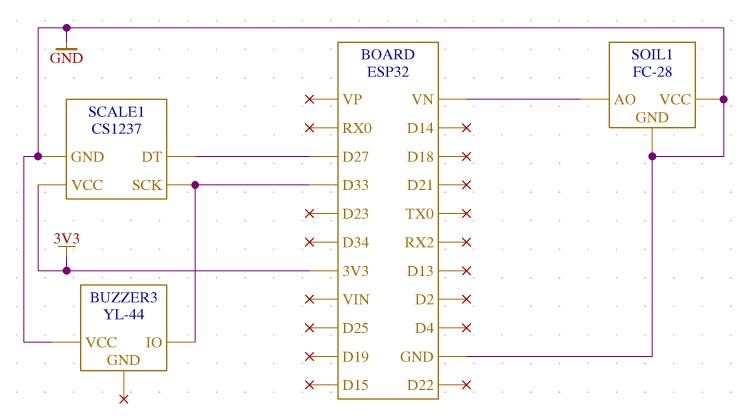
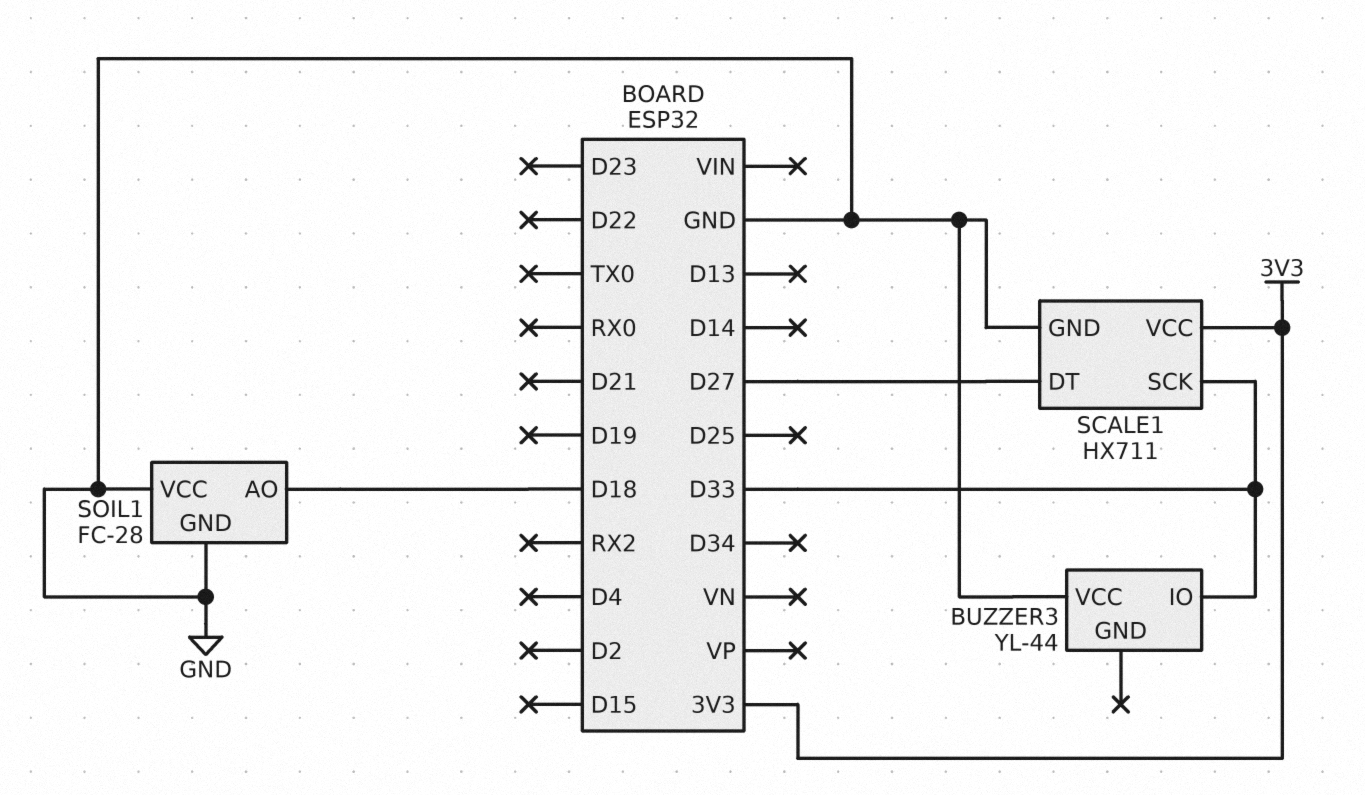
SCALE1: CS1237 -> HX711
SOIL1 pin AO: VN -> D18

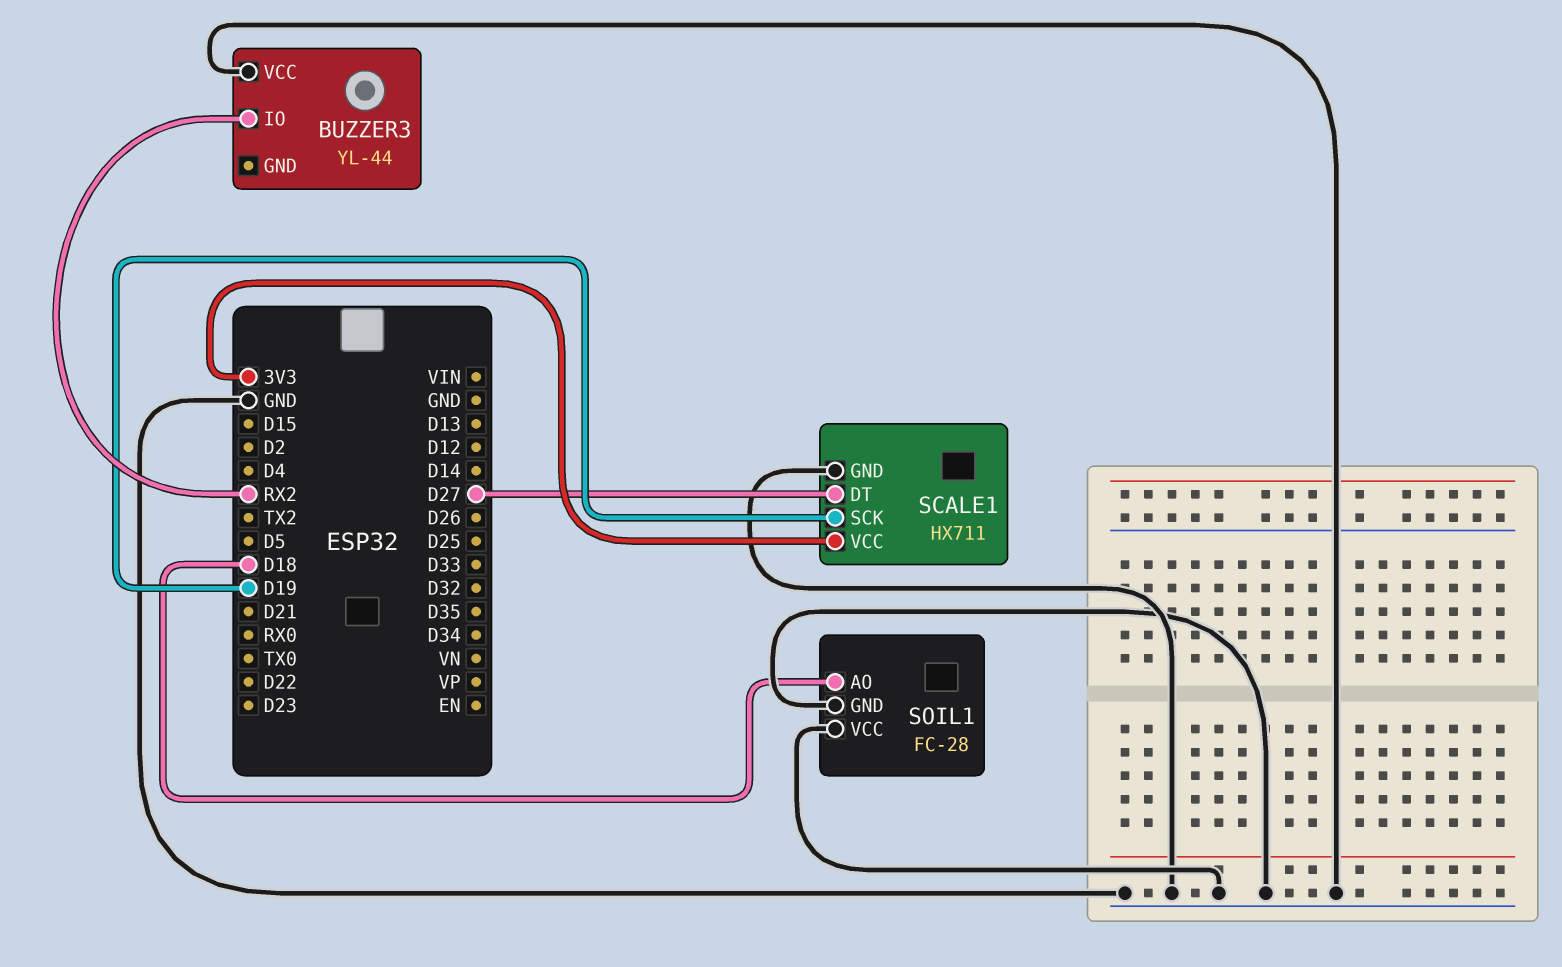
BUZZER3 pin IO: D33 -> RX2
SCALE1 pin SCK: D33 -> D19

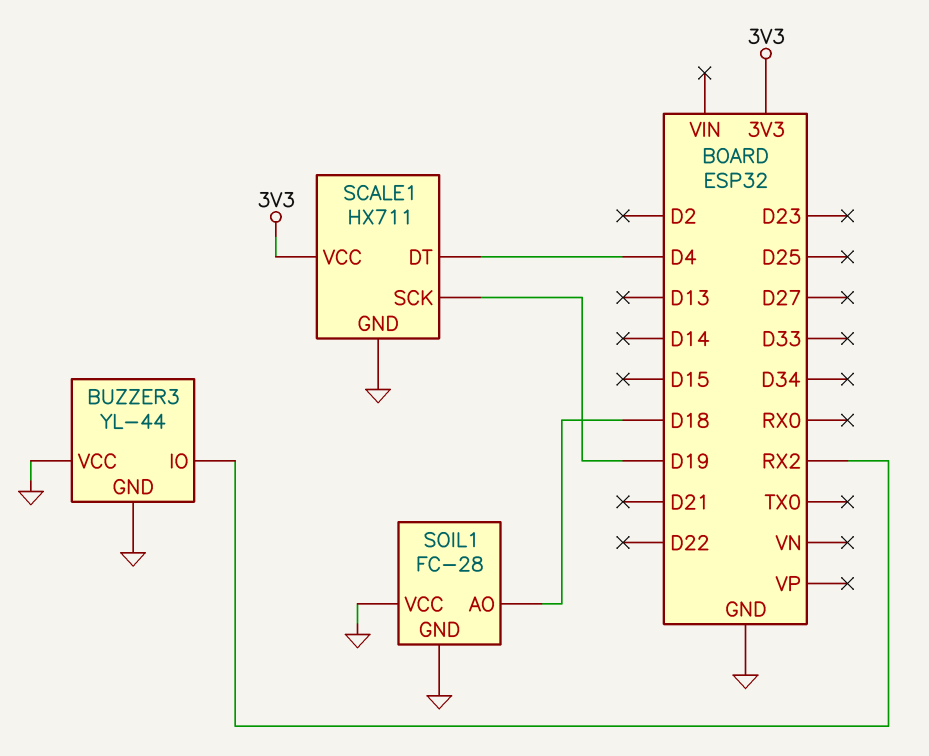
BUZZER3 pin GND: none -> GND
SCALE1 pin DT: D27 -> D4

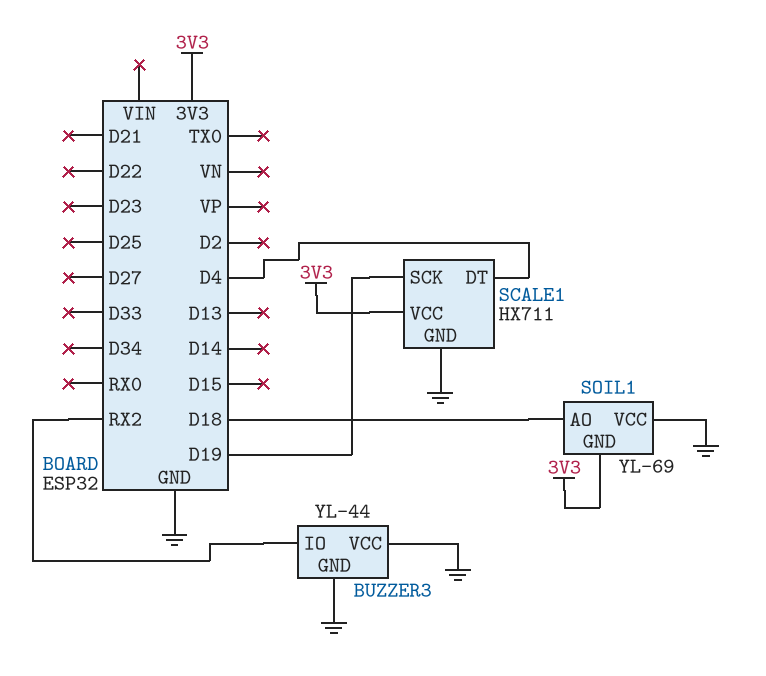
SOIL1: FC-28 -> YL-69
SOIL1 pin GND: GND -> 3V3

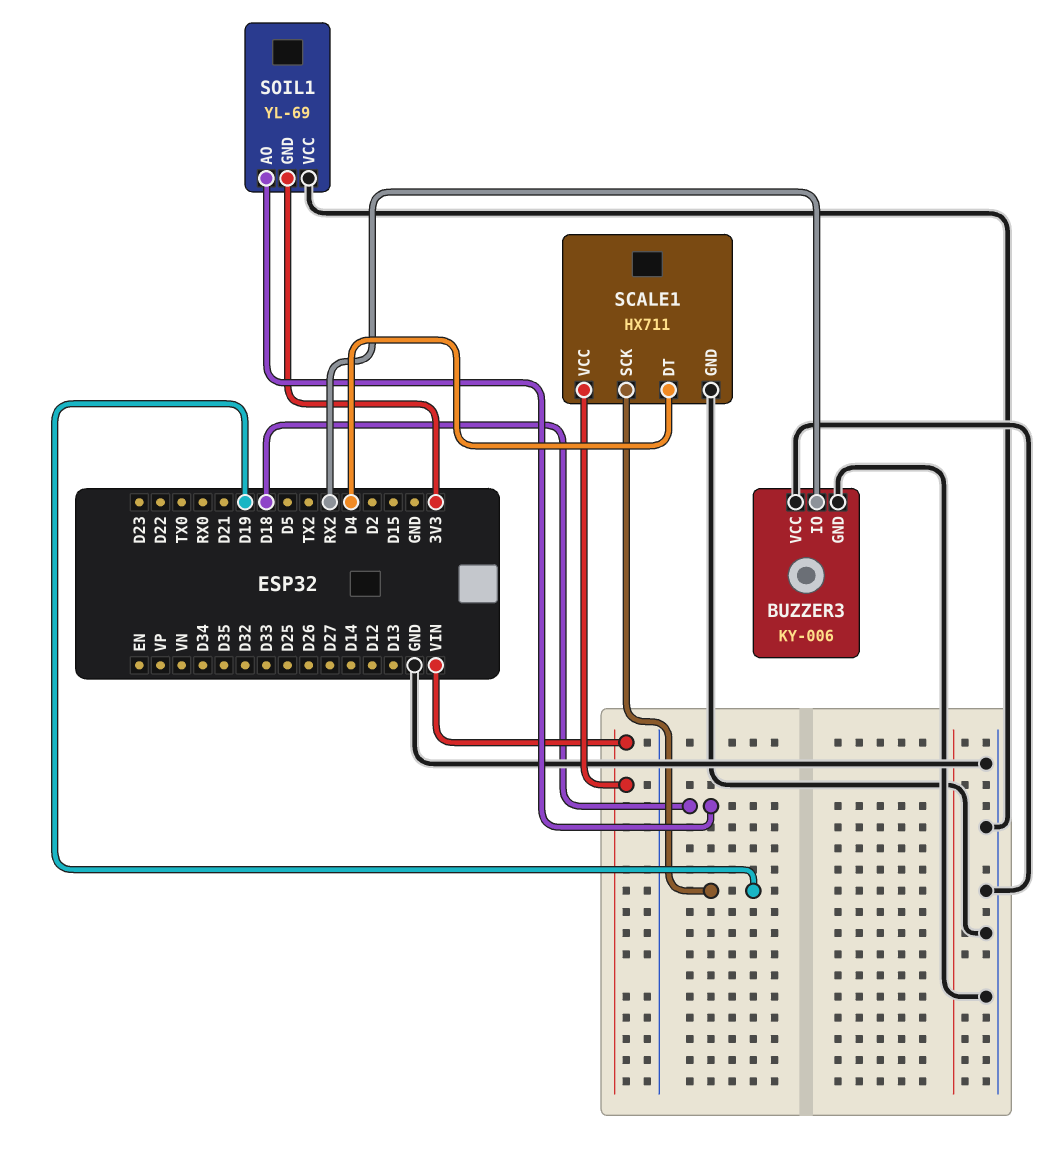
BUZZER3: YL-44 -> KY-006
SCALE1 pin VCC: 3V3 -> VIN

